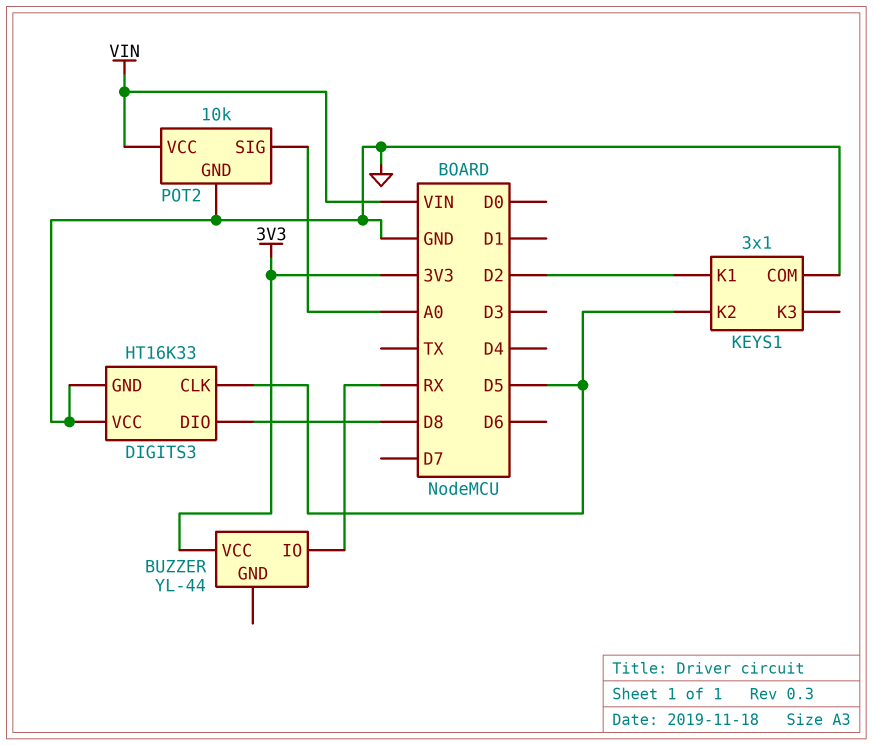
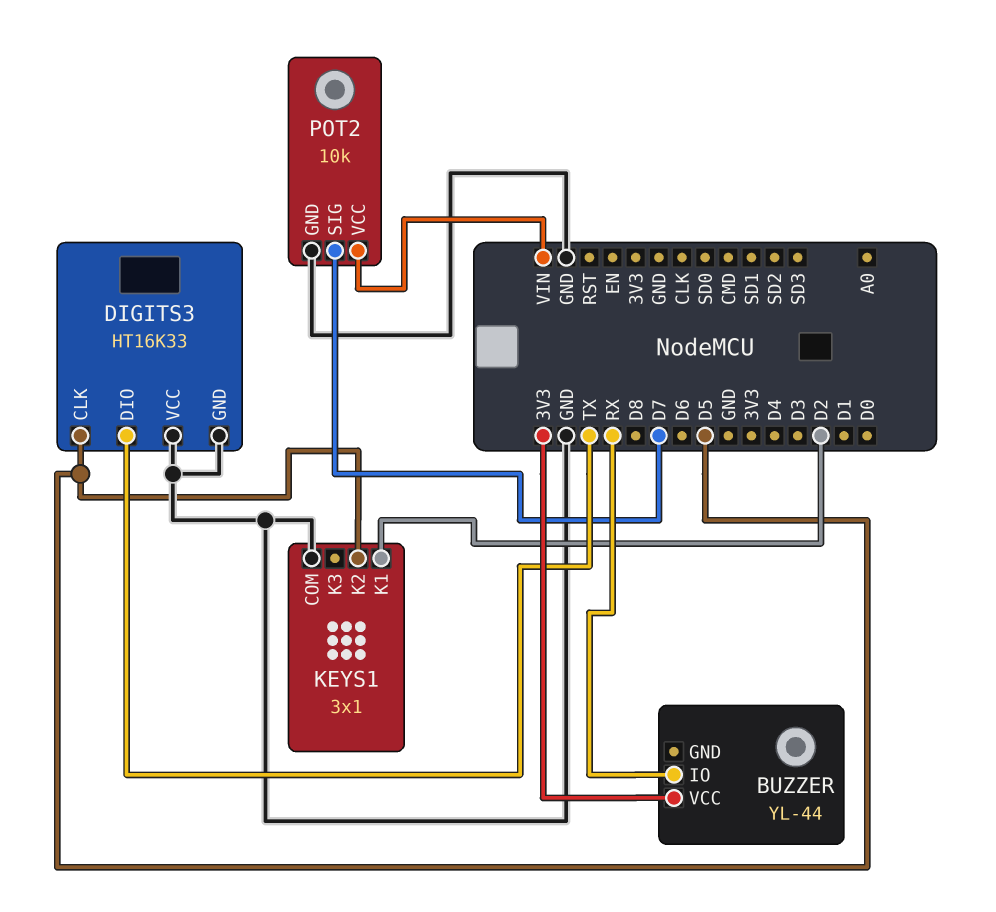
DIGITS3 pin DIO: D8 -> TX
POT2 pin SIG: A0 -> D7

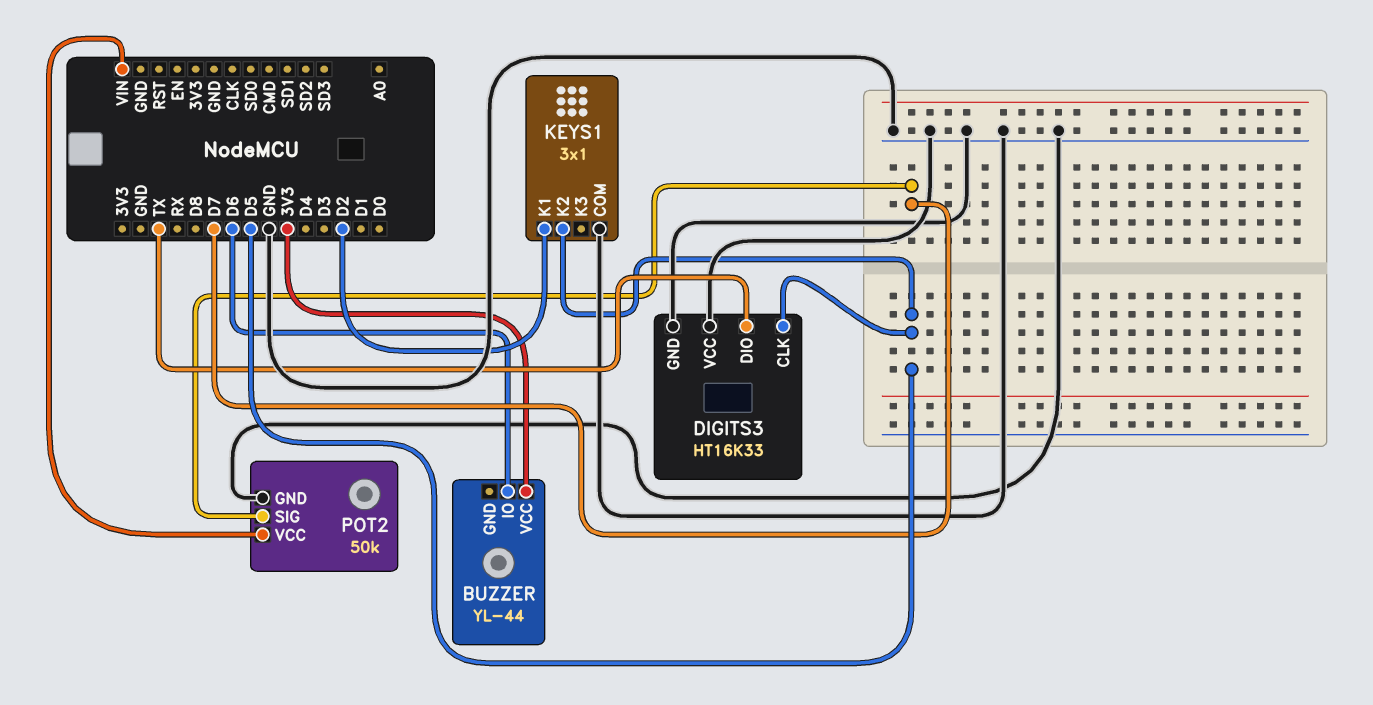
BUZZER pin IO: RX -> D6
POT2: 10k -> 50k

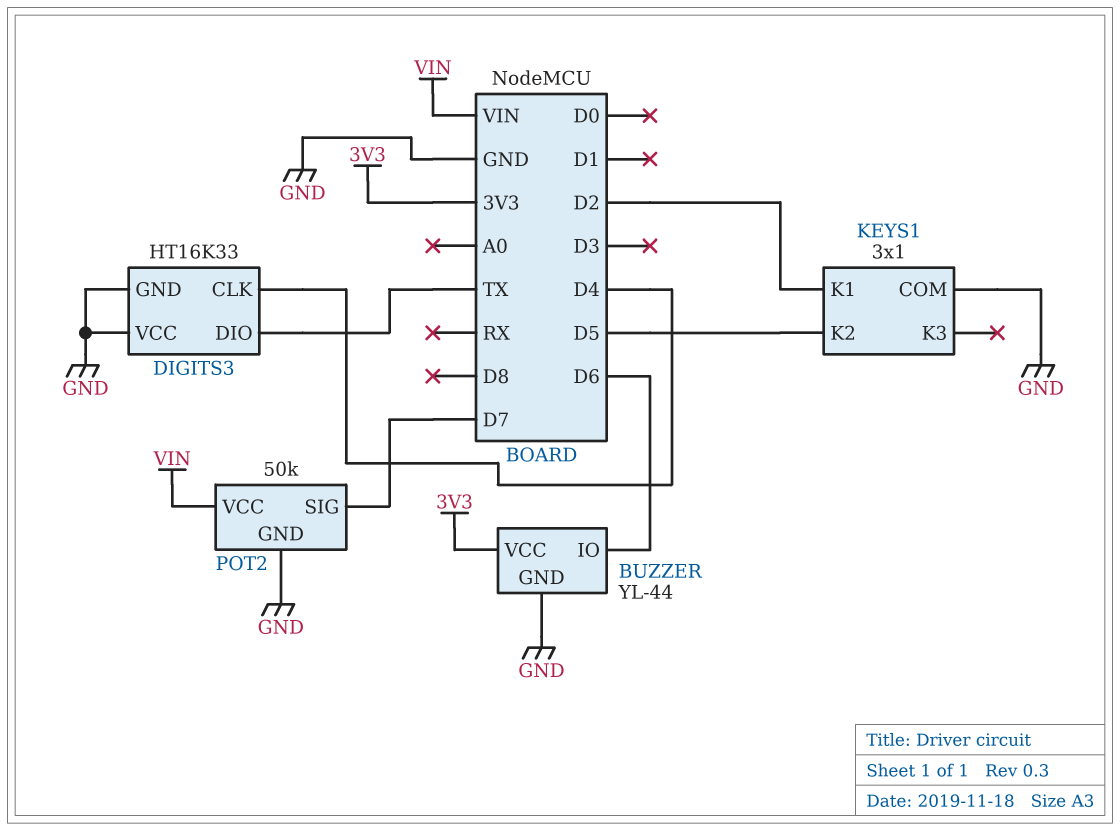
BUZZER pin GND: none -> GND
DIGITS3 pin CLK: D5 -> D4

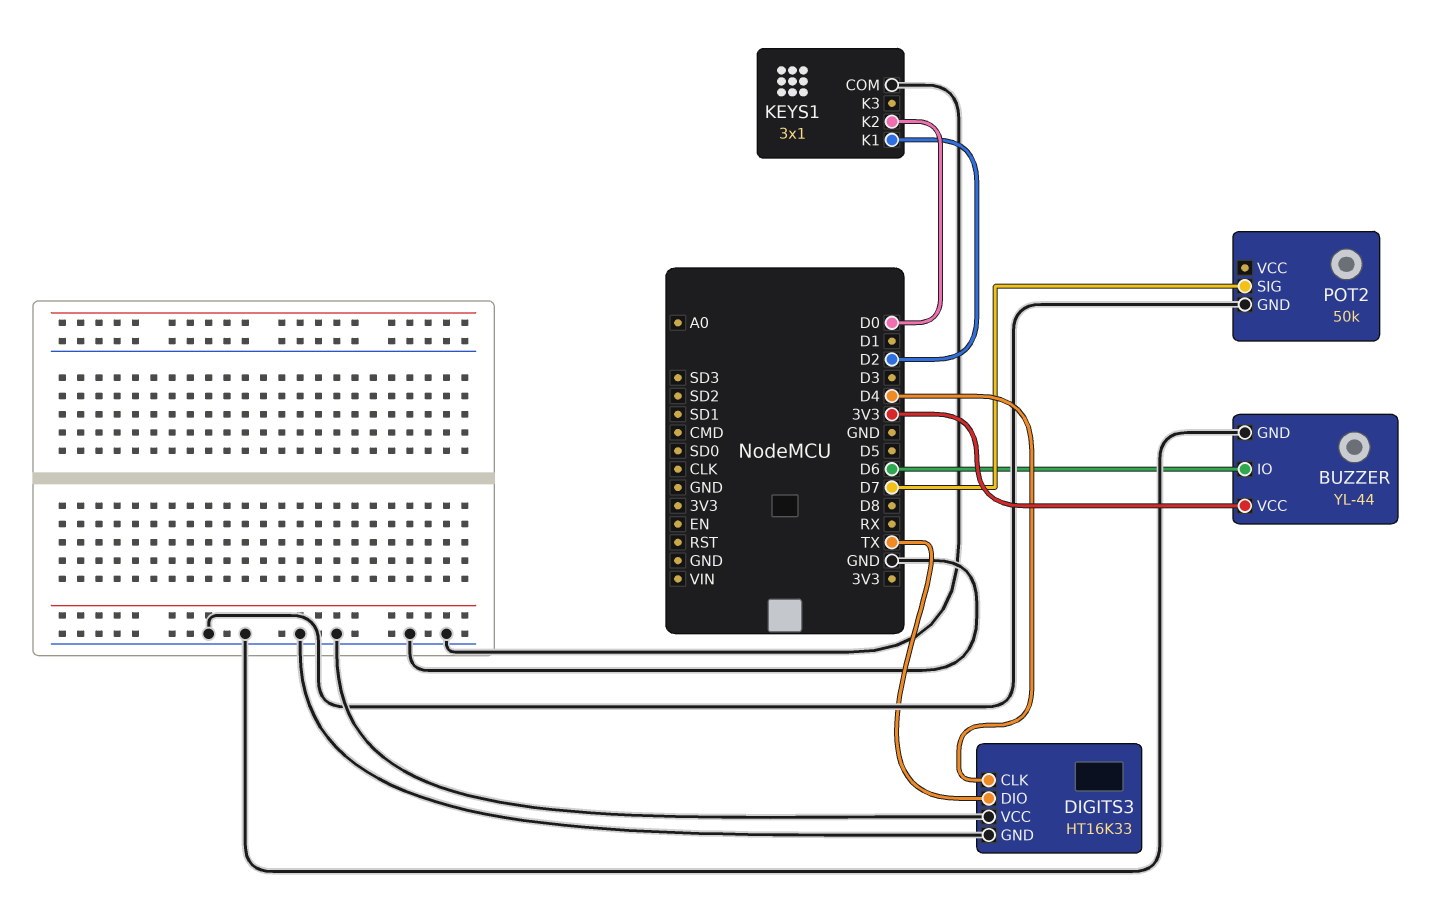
KEYS1 pin K2: D5 -> D0
POT2 pin VCC: VIN -> none

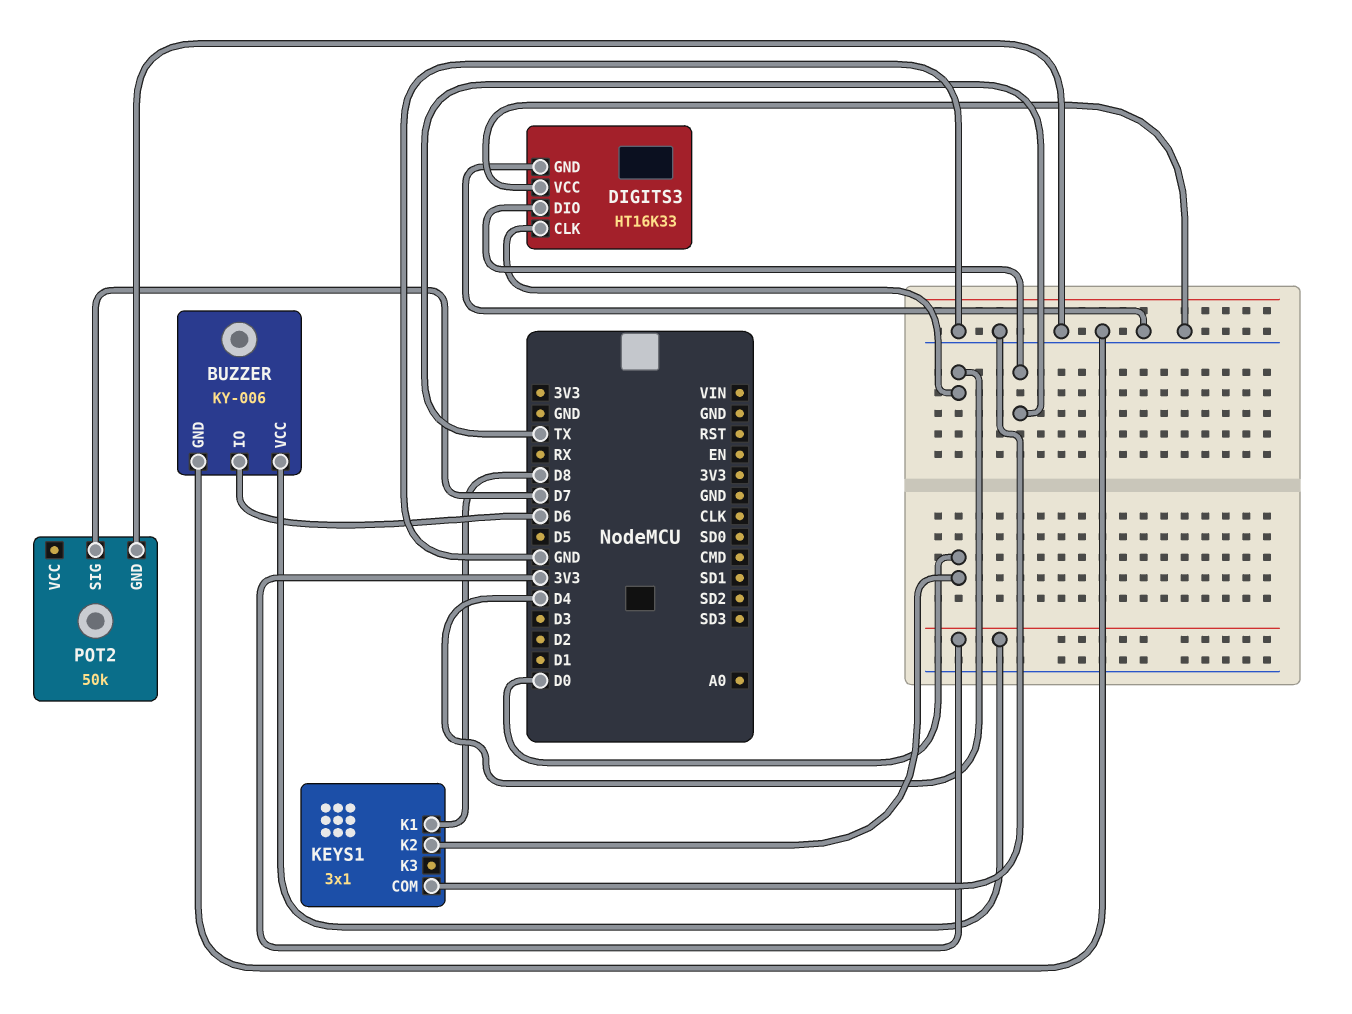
BUZZER: YL-44 -> KY-006
KEYS1 pin K1: D2 -> D8

